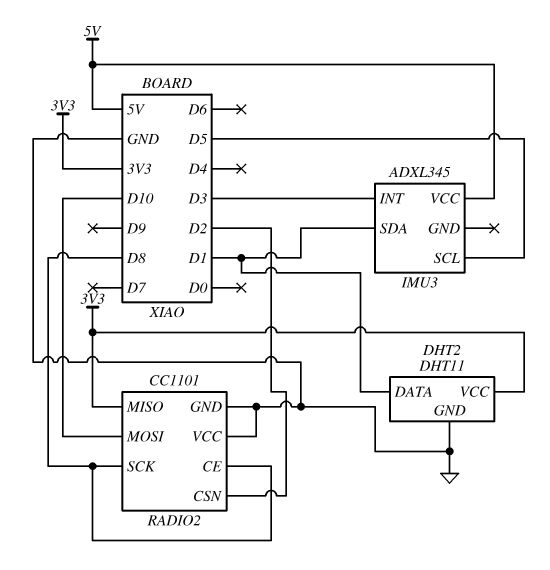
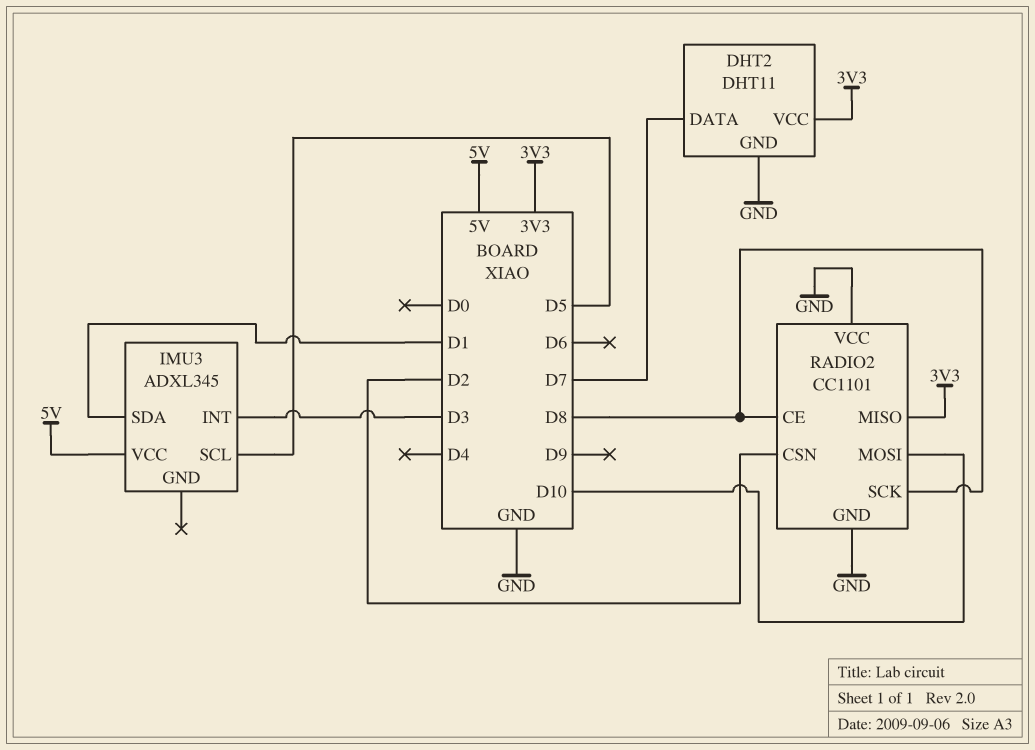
DHT2 pin DATA: D1 -> D7

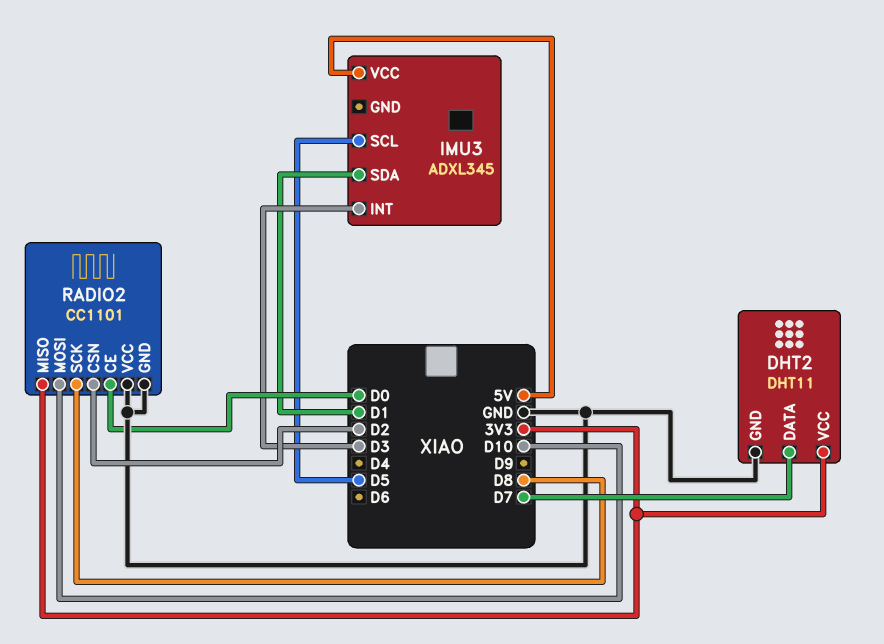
RADIO2 pin CE: D8 -> D0

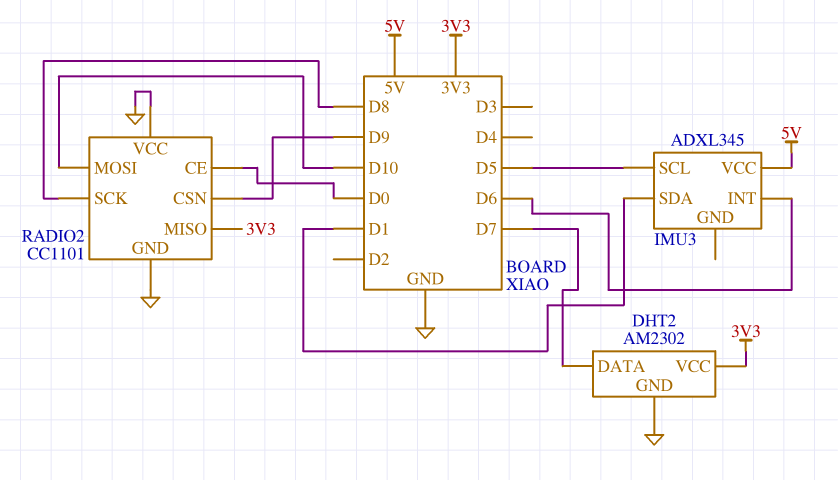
DHT2: DHT11 -> AM2302
IMU3 pin INT: D3 -> D6
RADIO2 pin CSN: D2 -> D9

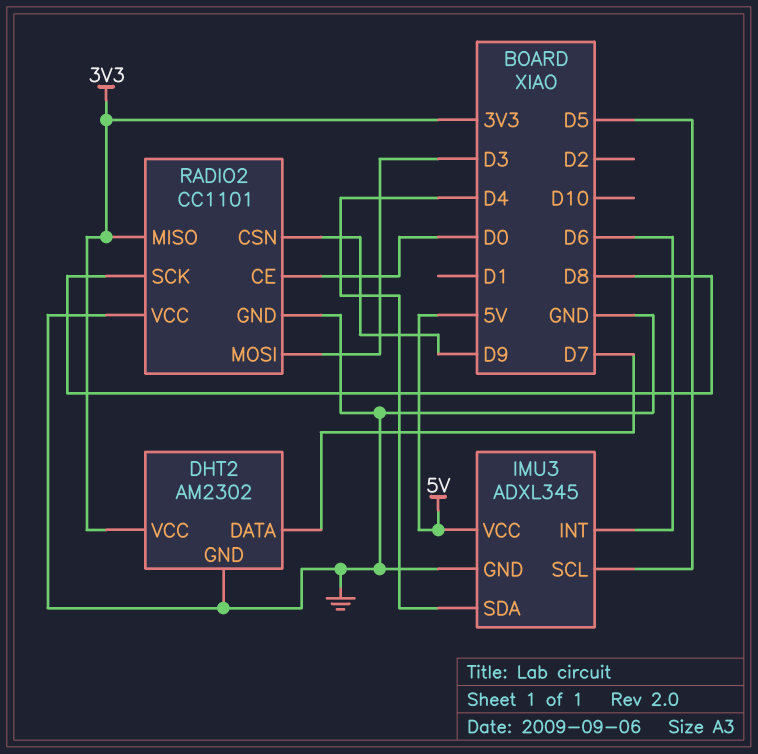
IMU3 pin GND: none -> GND
IMU3 pin SDA: D1 -> D4
RADIO2 pin MOSI: D10 -> D3

